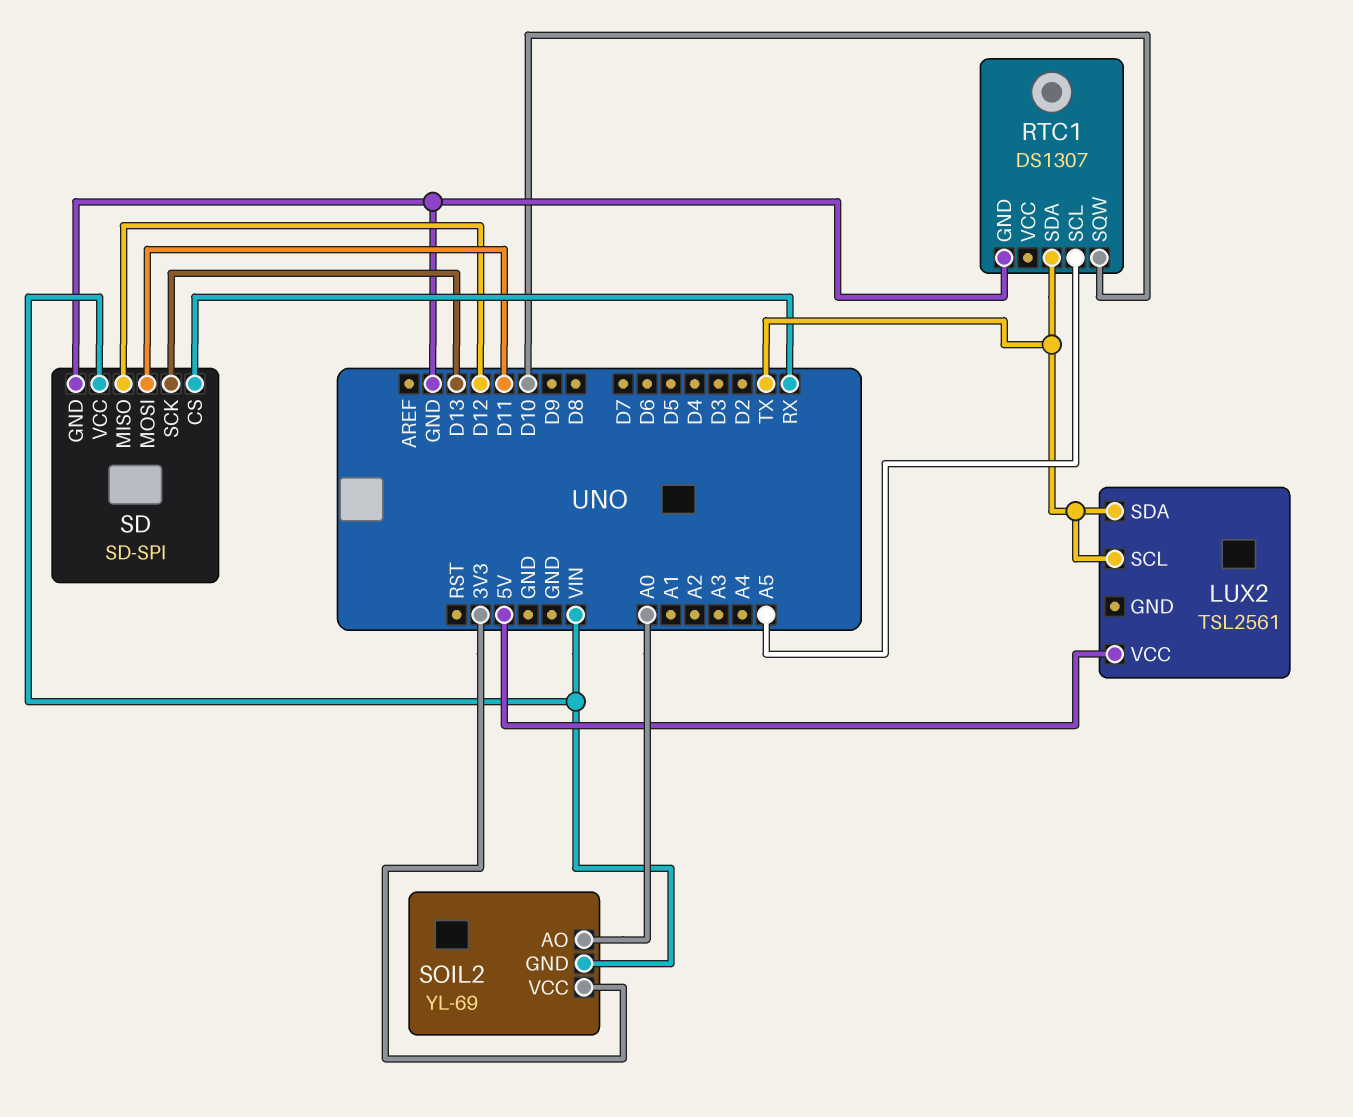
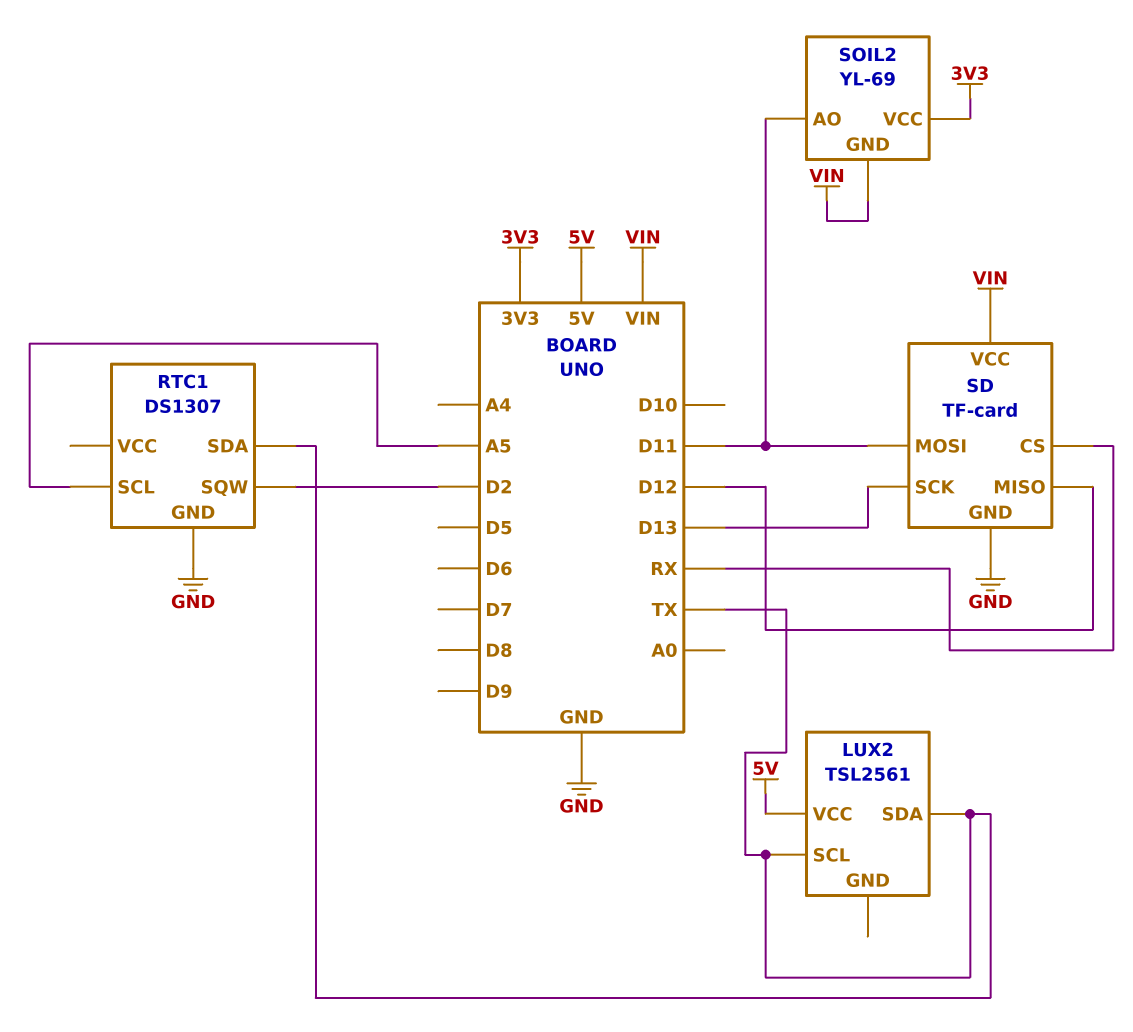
RTC1 pin SQW: D10 -> D2
SD: SD-SPI -> TF-card
SOIL2 pin AO: A0 -> D11

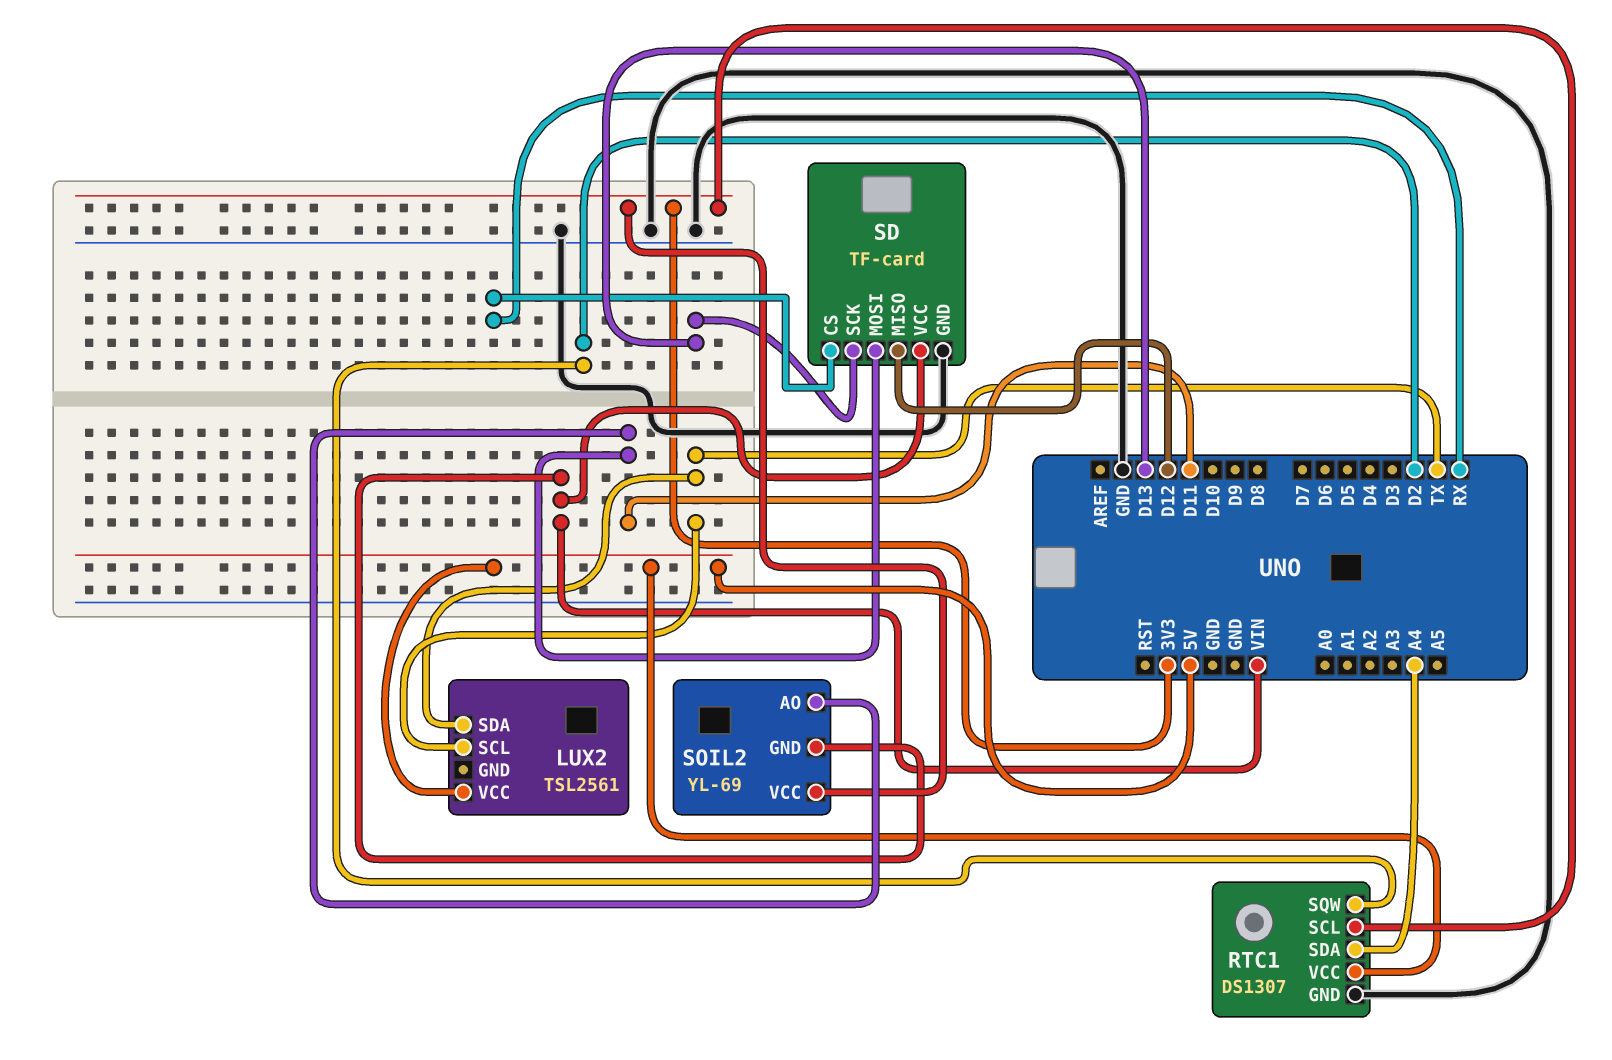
RTC1 pin SCL: A5 -> 3V3
RTC1 pin SDA: TX -> A4
RTC1 pin VCC: none -> 5V

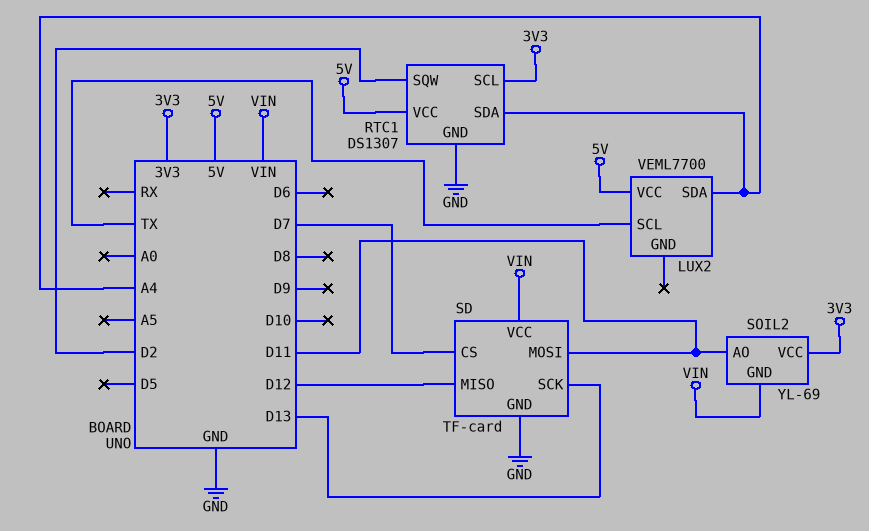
LUX2: TSL2561 -> VEML7700
LUX2 pin SDA: TX -> A4
SD pin CS: RX -> D7

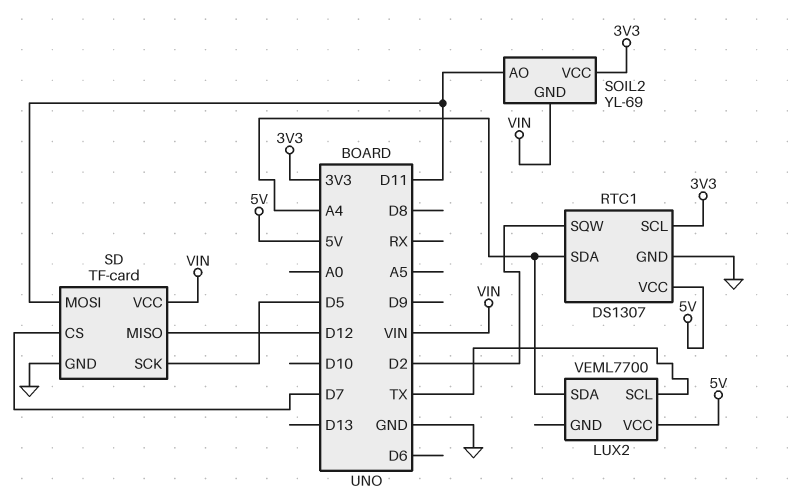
SD pin SCK: D13 -> D5

